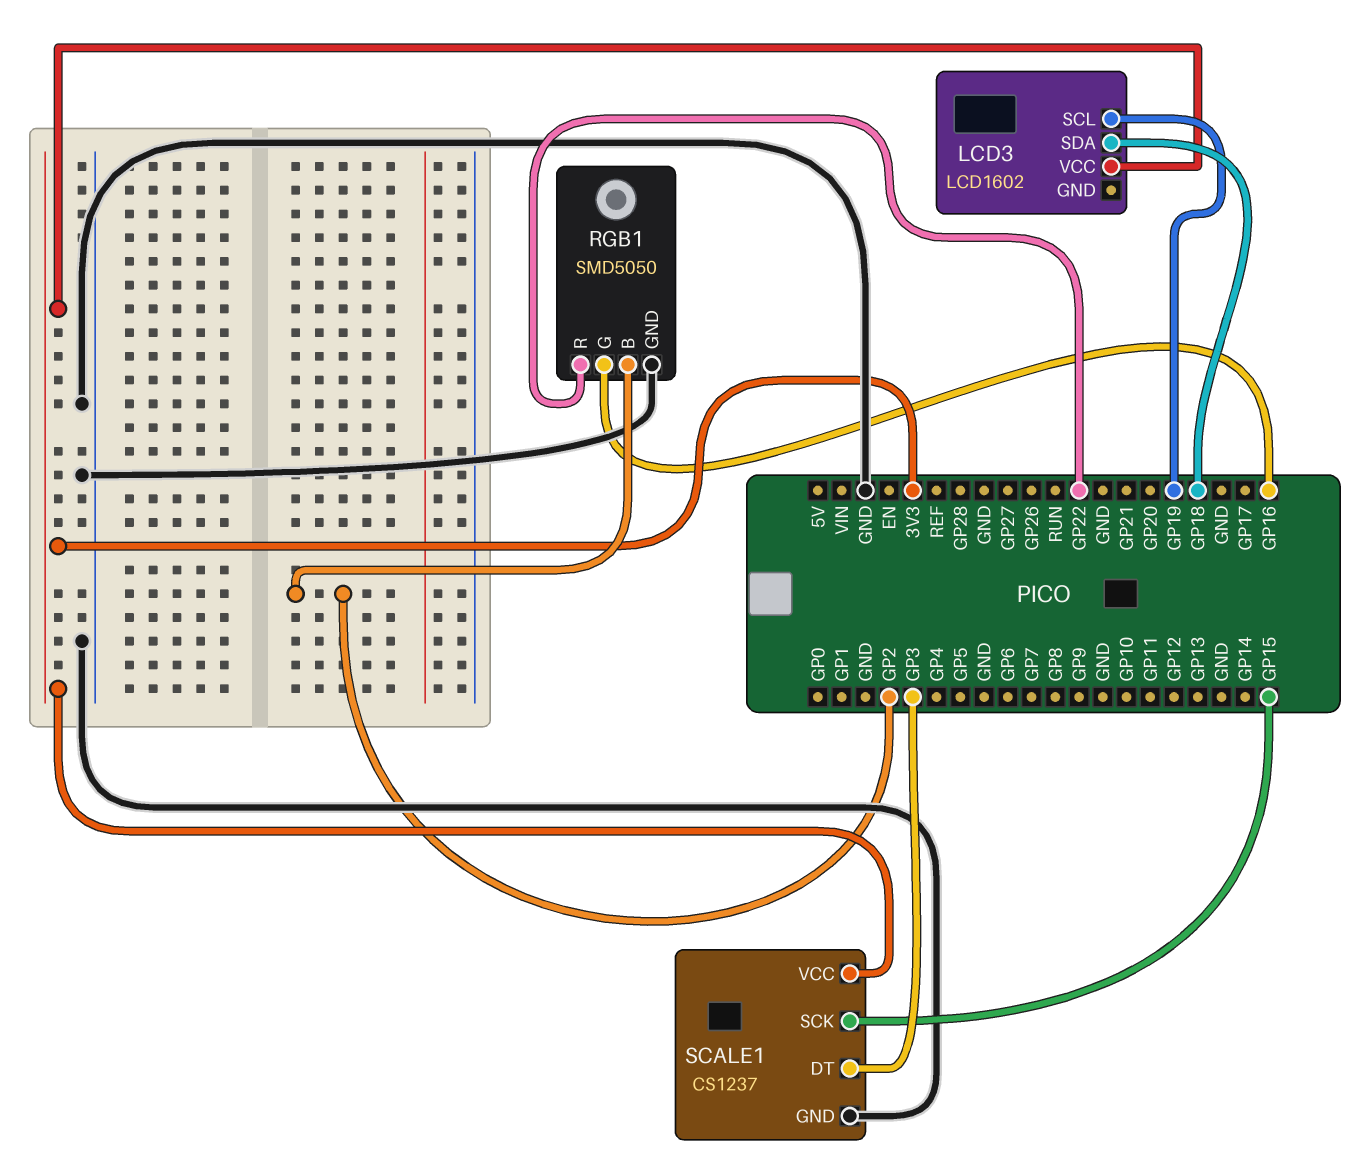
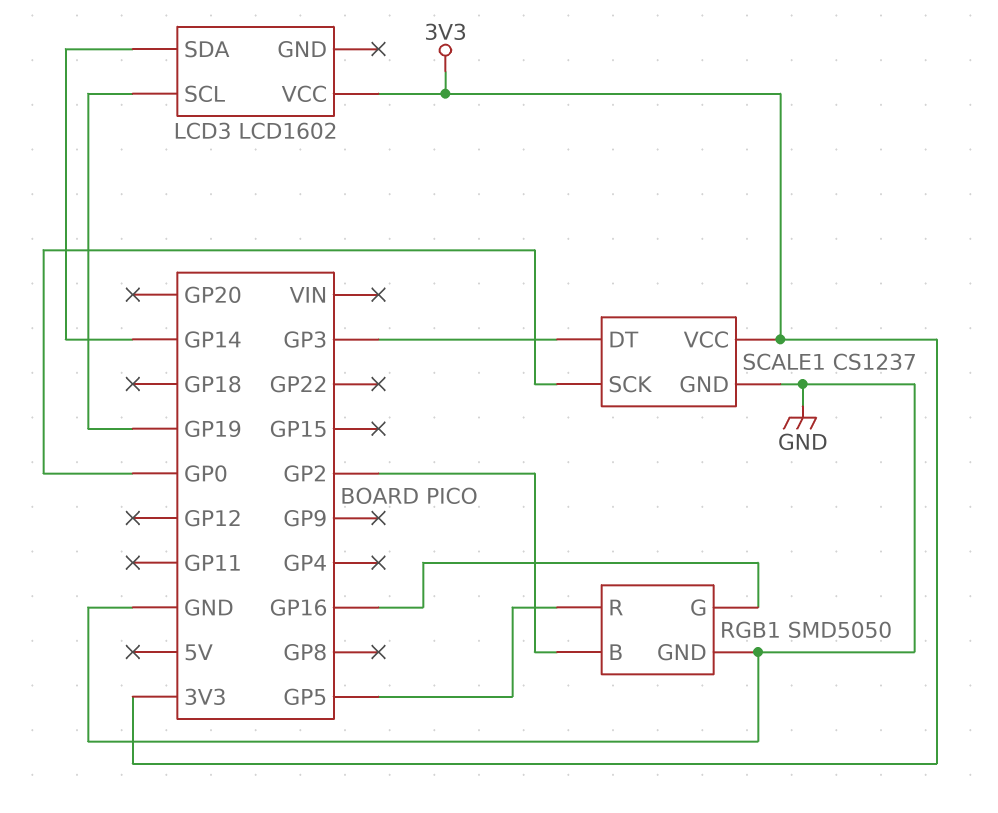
LCD3 pin SDA: GP18 -> GP14
RGB1 pin R: GP22 -> GP5
SCALE1 pin SCK: GP15 -> GP0

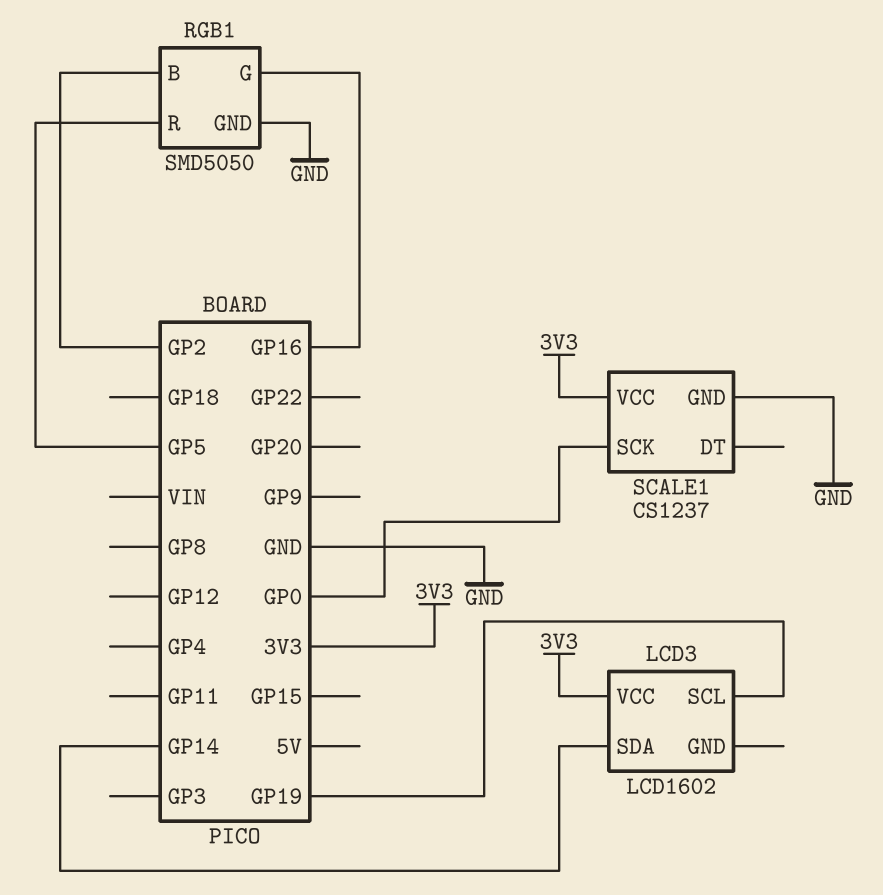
SCALE1 pin DT: GP3 -> none

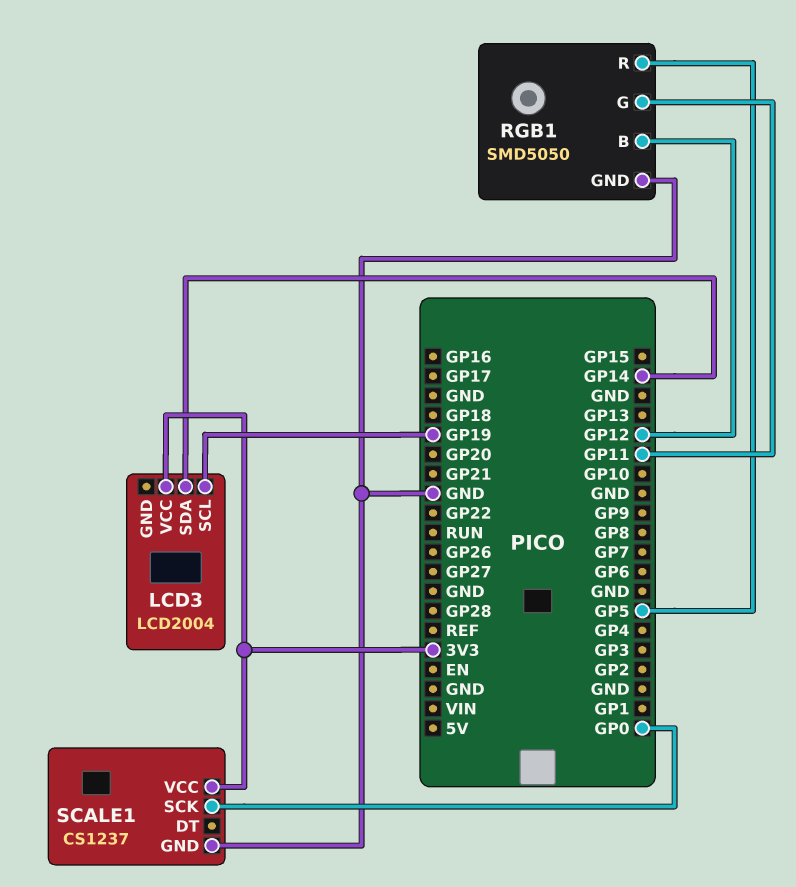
LCD3: LCD1602 -> LCD2004
RGB1 pin B: GP2 -> GP12
RGB1 pin G: GP16 -> GP11

